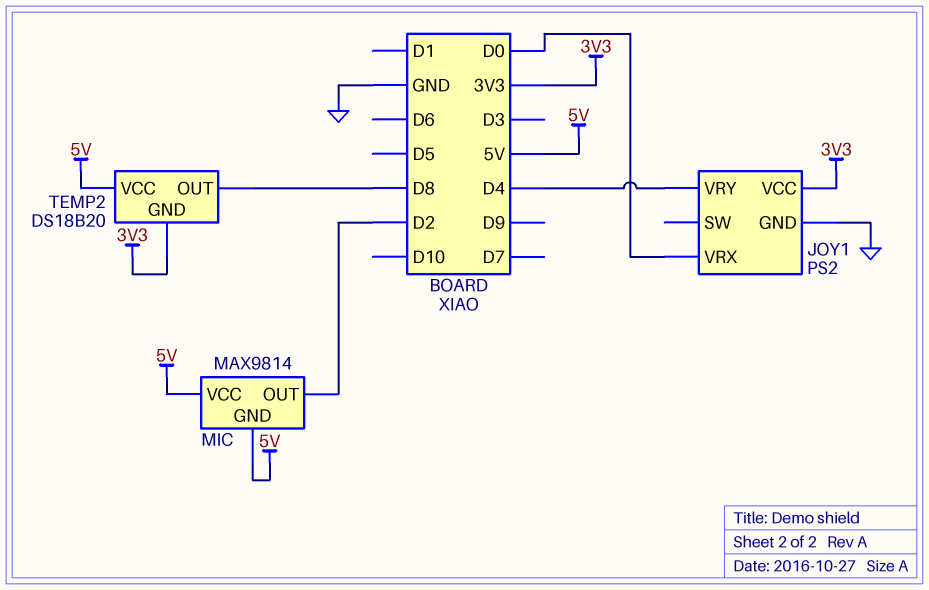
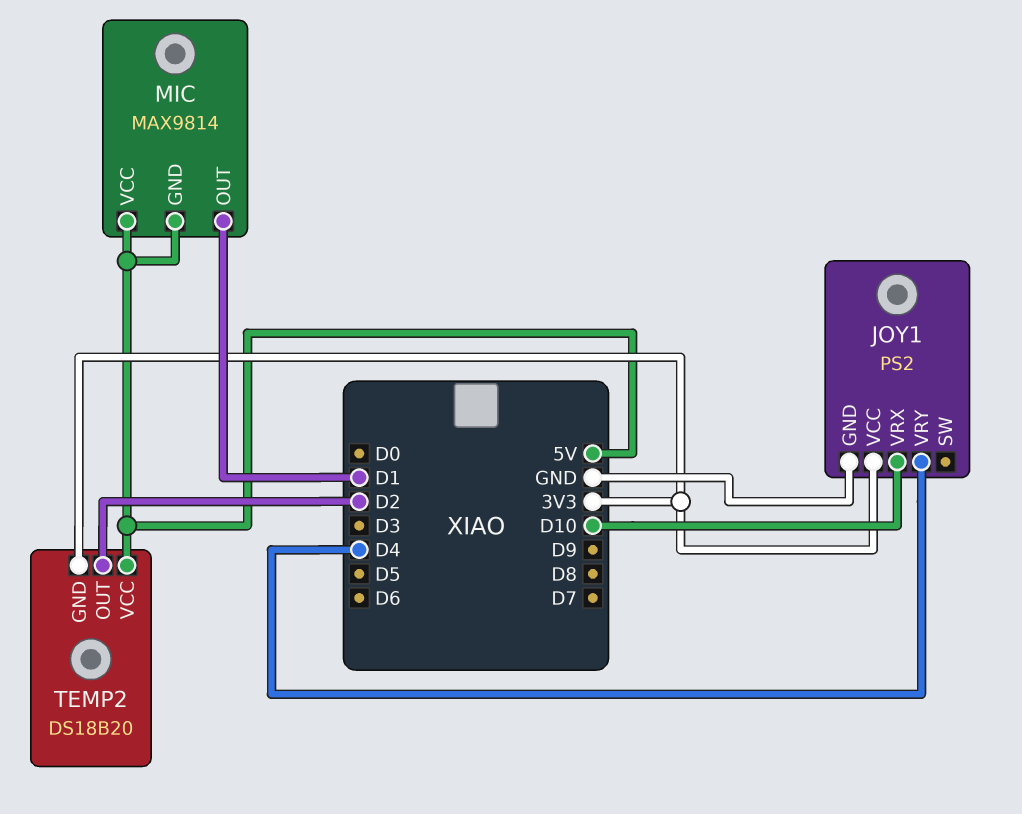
JOY1 pin VRX: D0 -> D10
MIC pin OUT: D2 -> D1
TEMP2 pin OUT: D8 -> D2

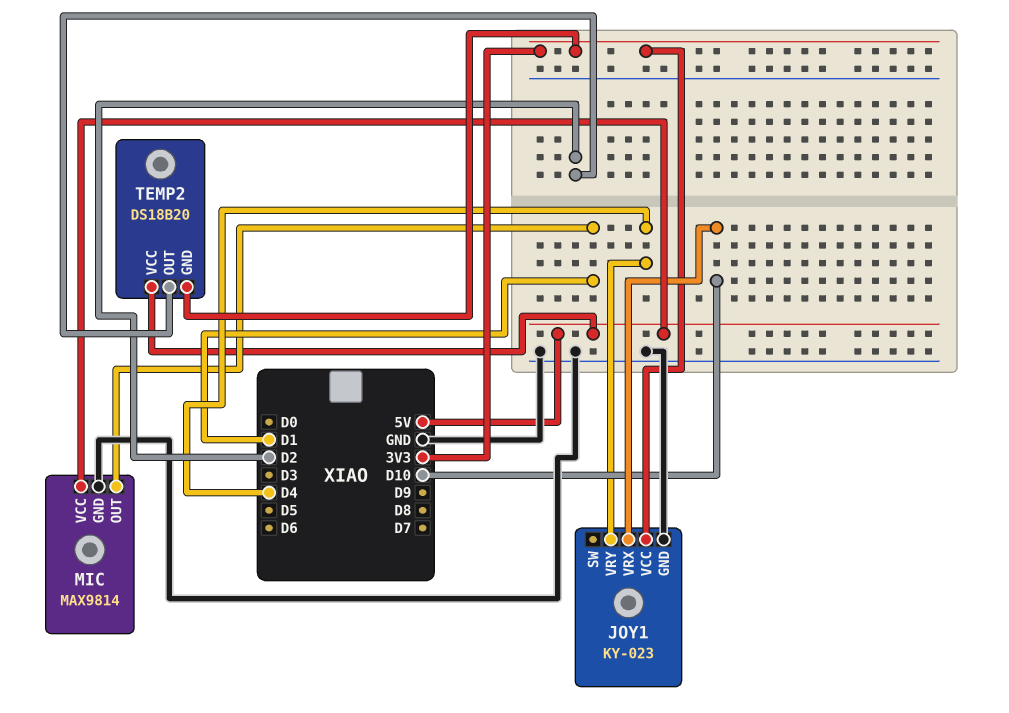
JOY1: PS2 -> KY-023
MIC pin GND: 5V -> GND

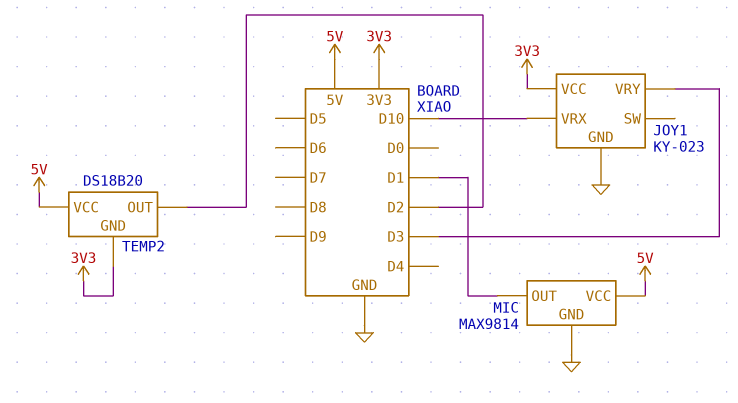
JOY1 pin VRY: D4 -> D3

